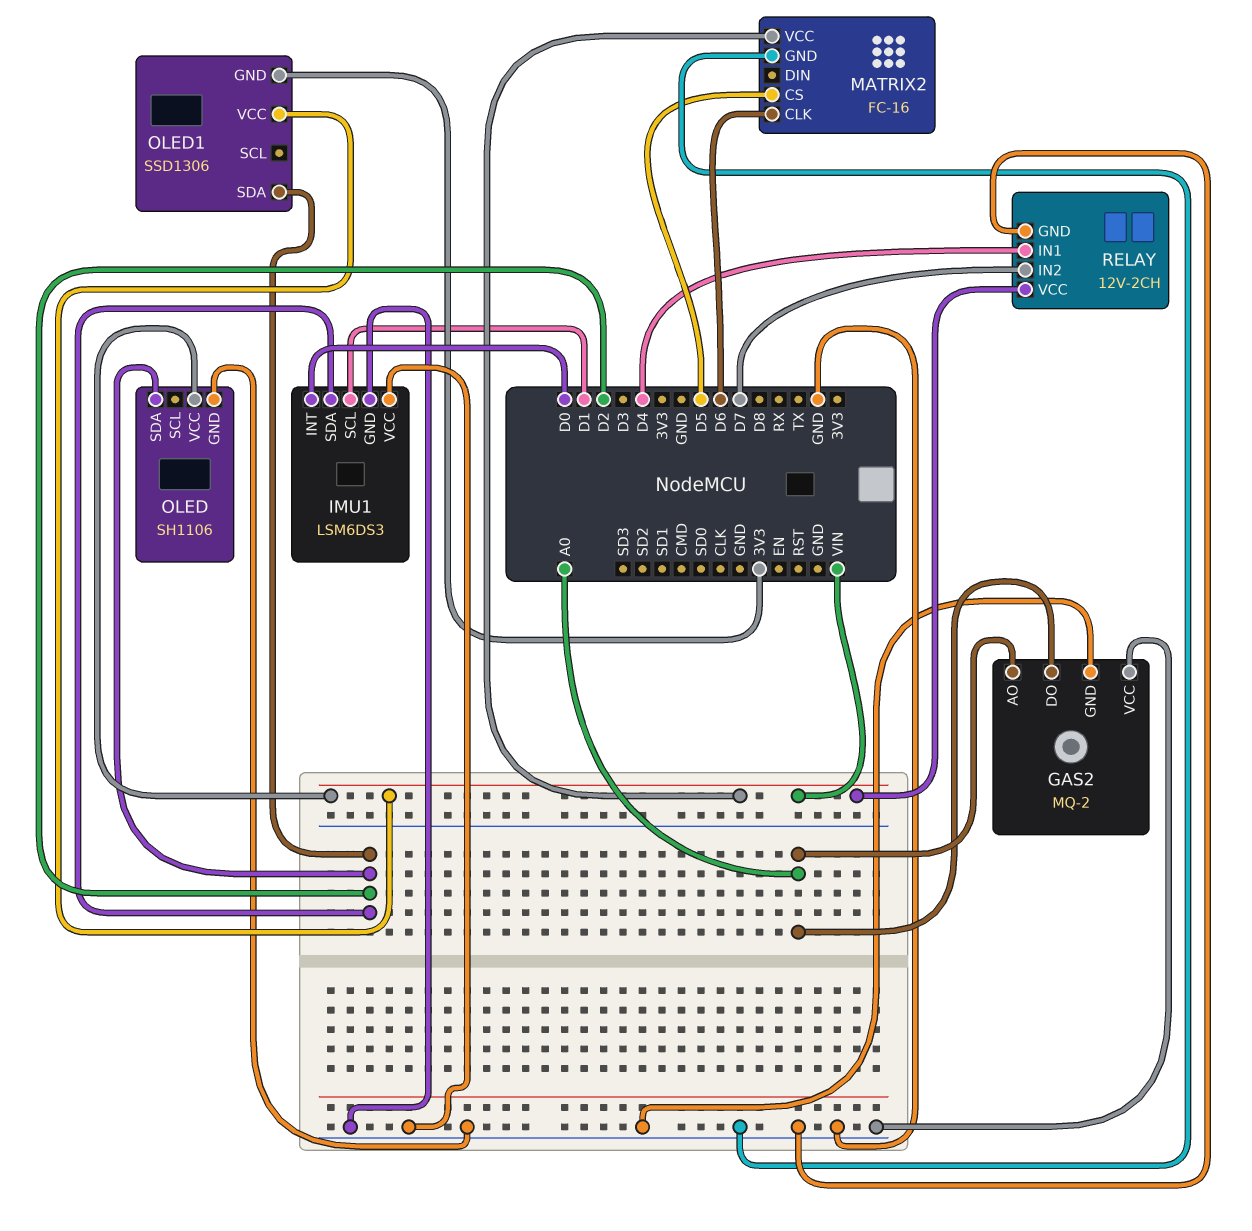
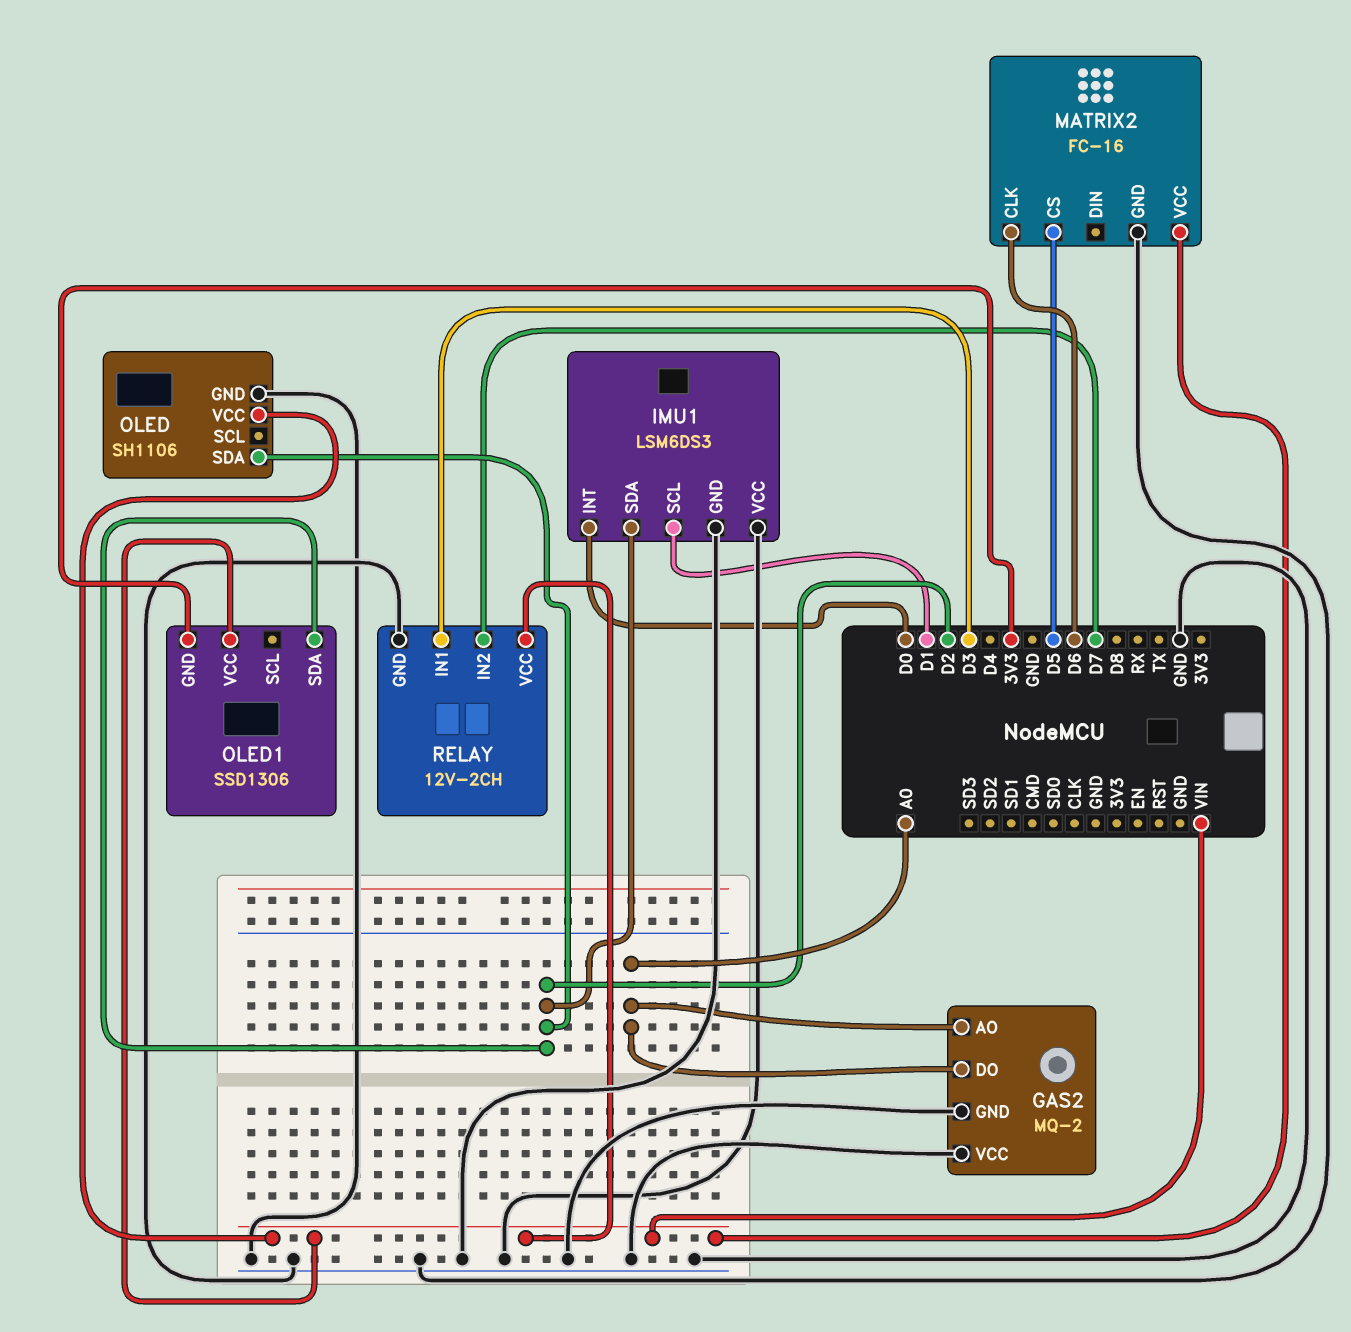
RELAY pin IN1: D4 -> D3

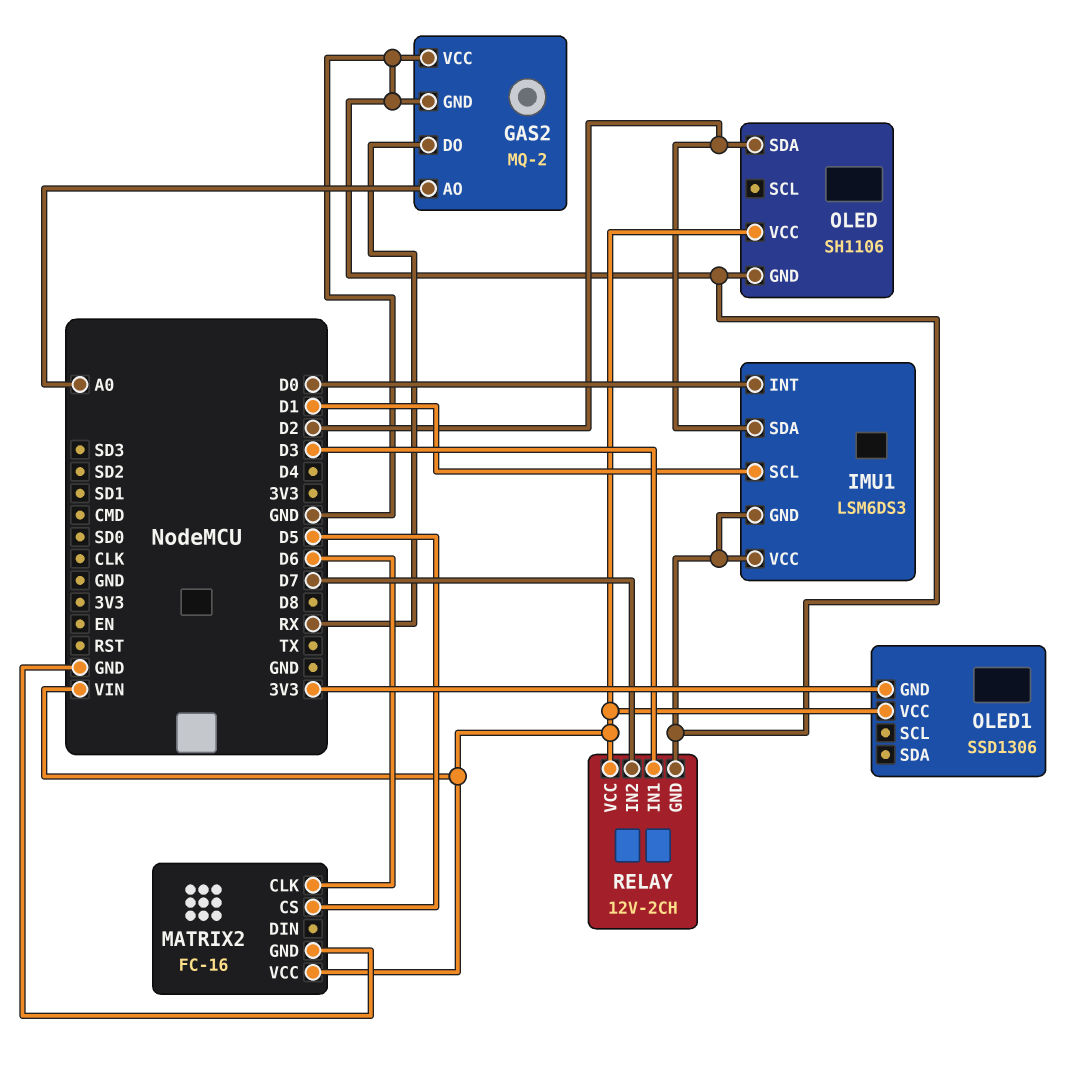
GAS2 pin DO: A0 -> RX
OLED1 pin SDA: D2 -> none

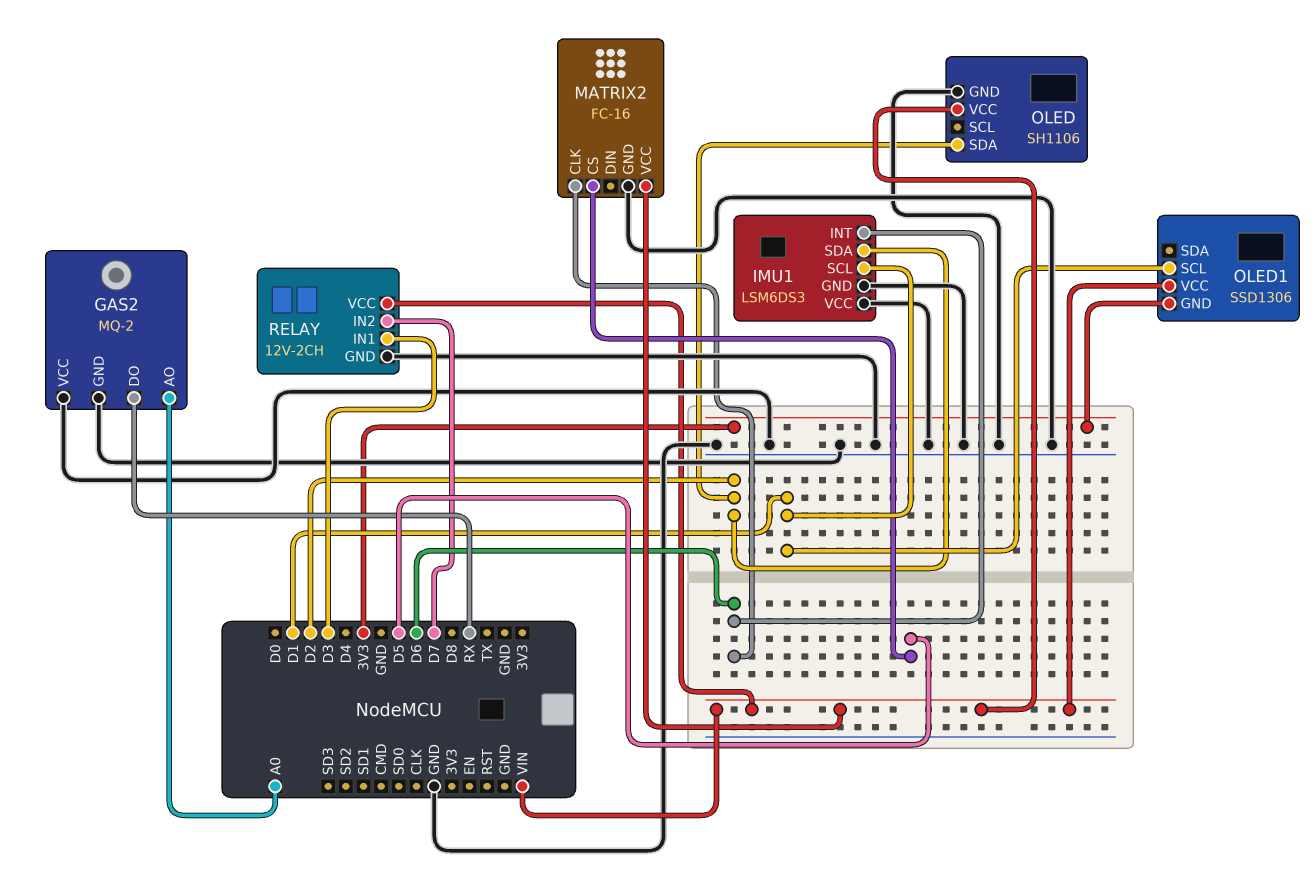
IMU1 pin INT: D0 -> D6
OLED1 pin SCL: none -> D1

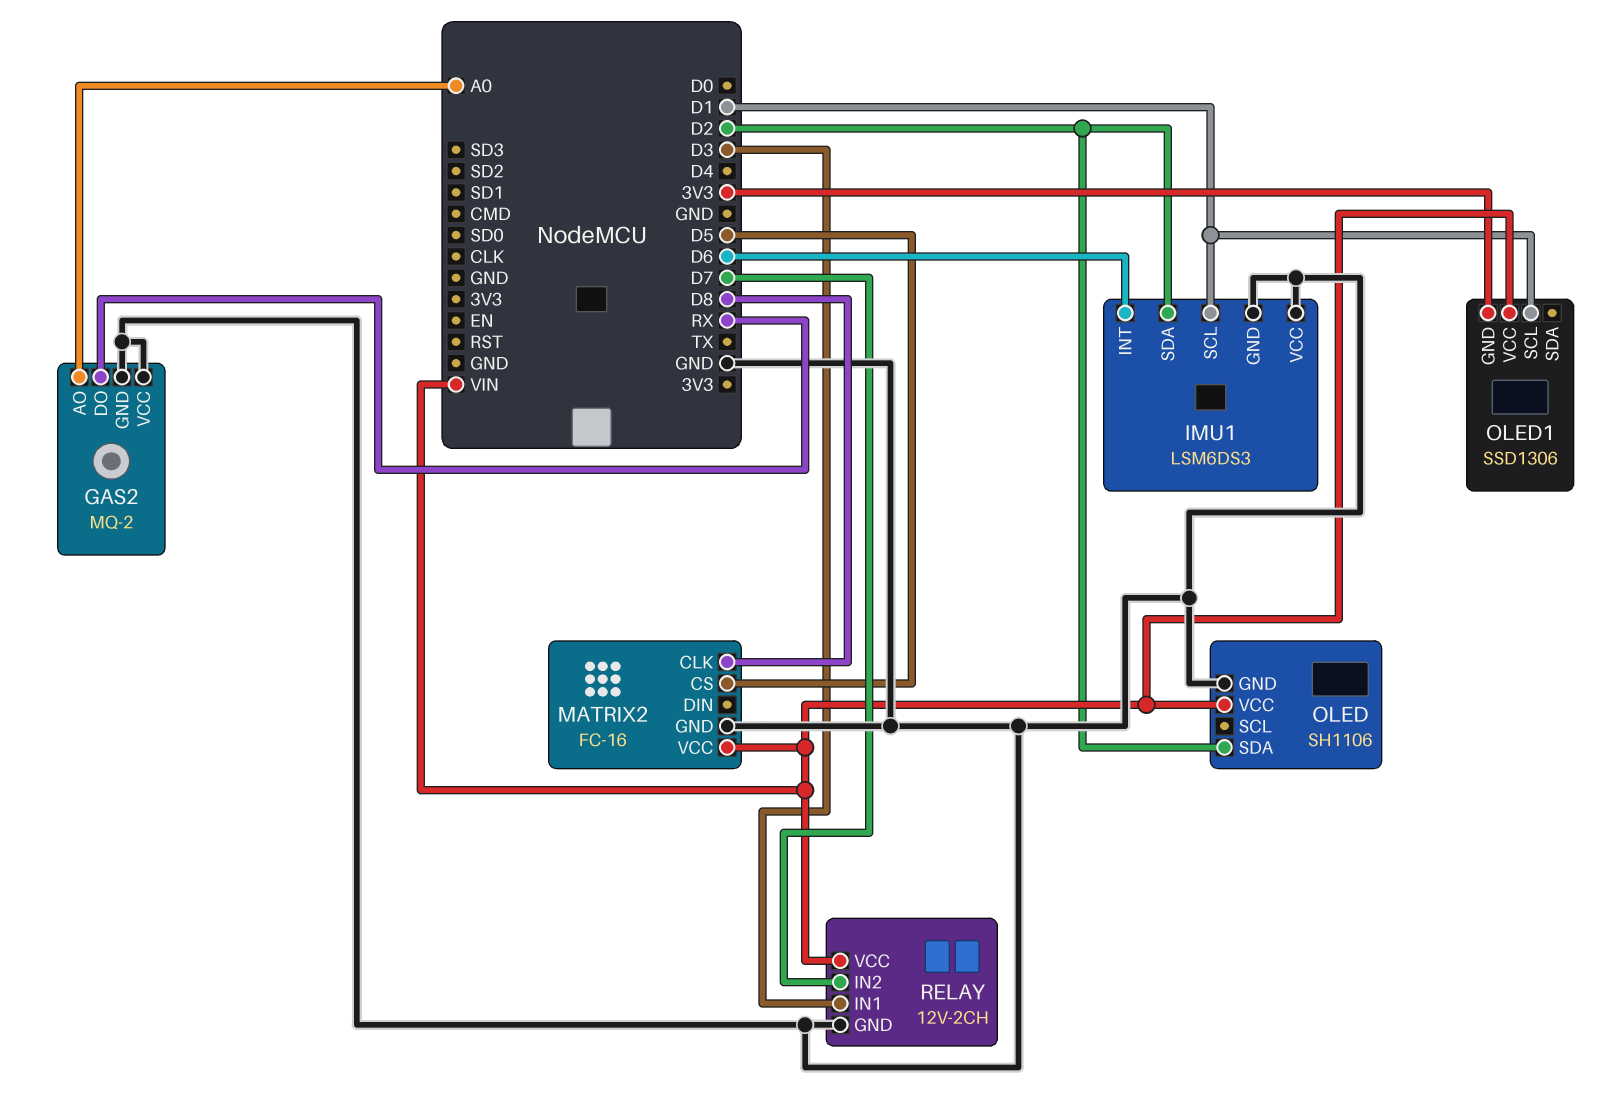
MATRIX2 pin CLK: D6 -> D8

